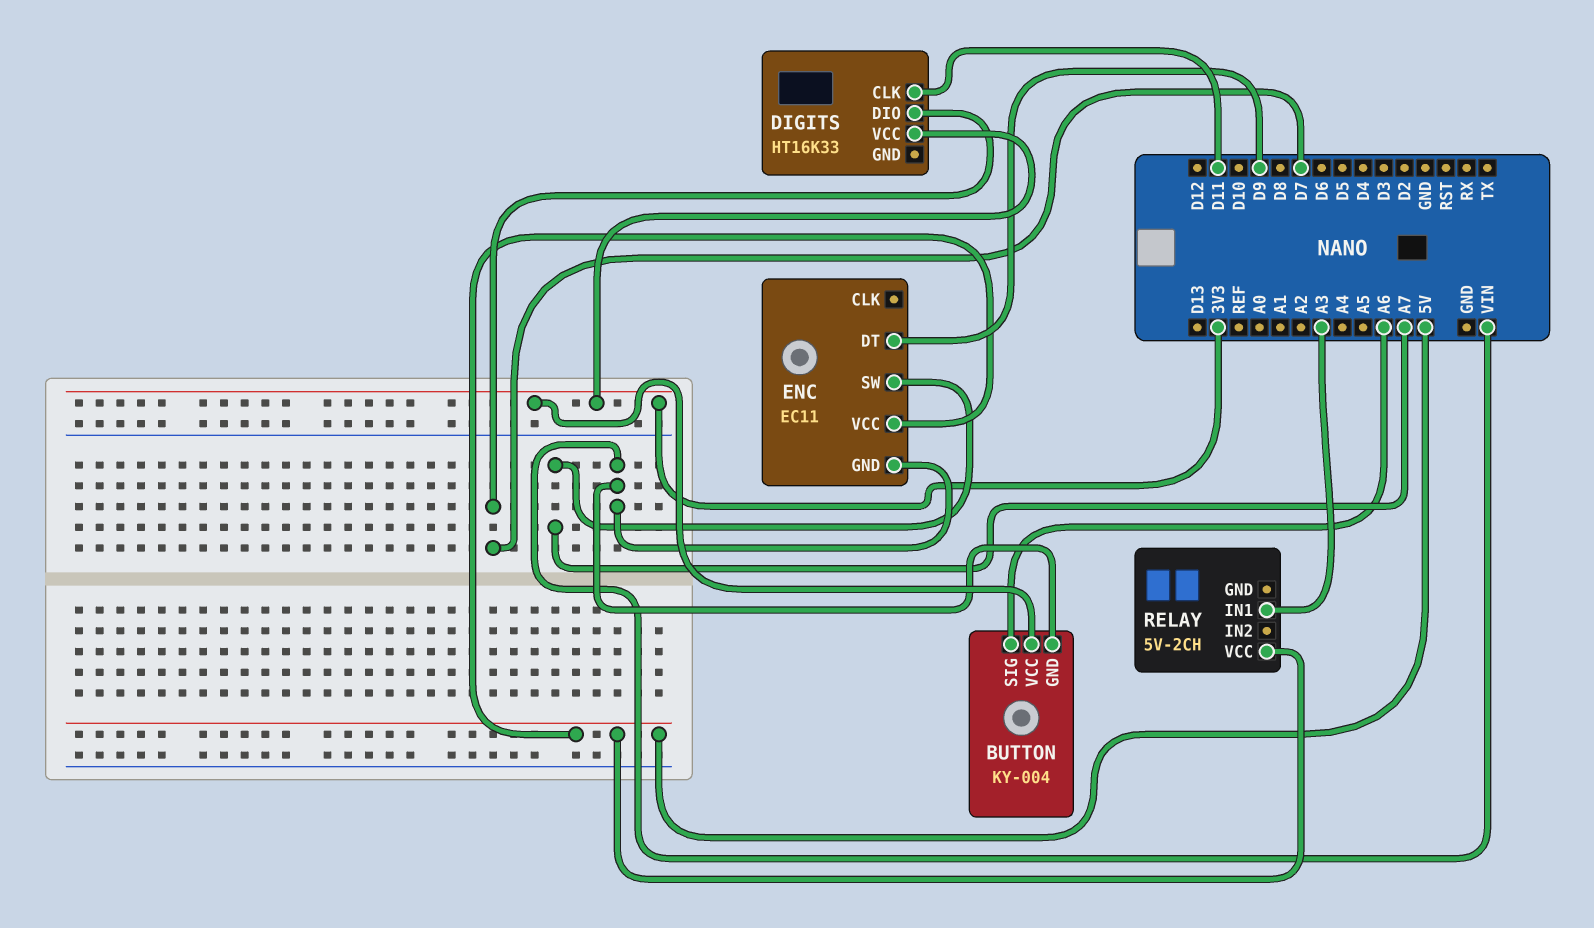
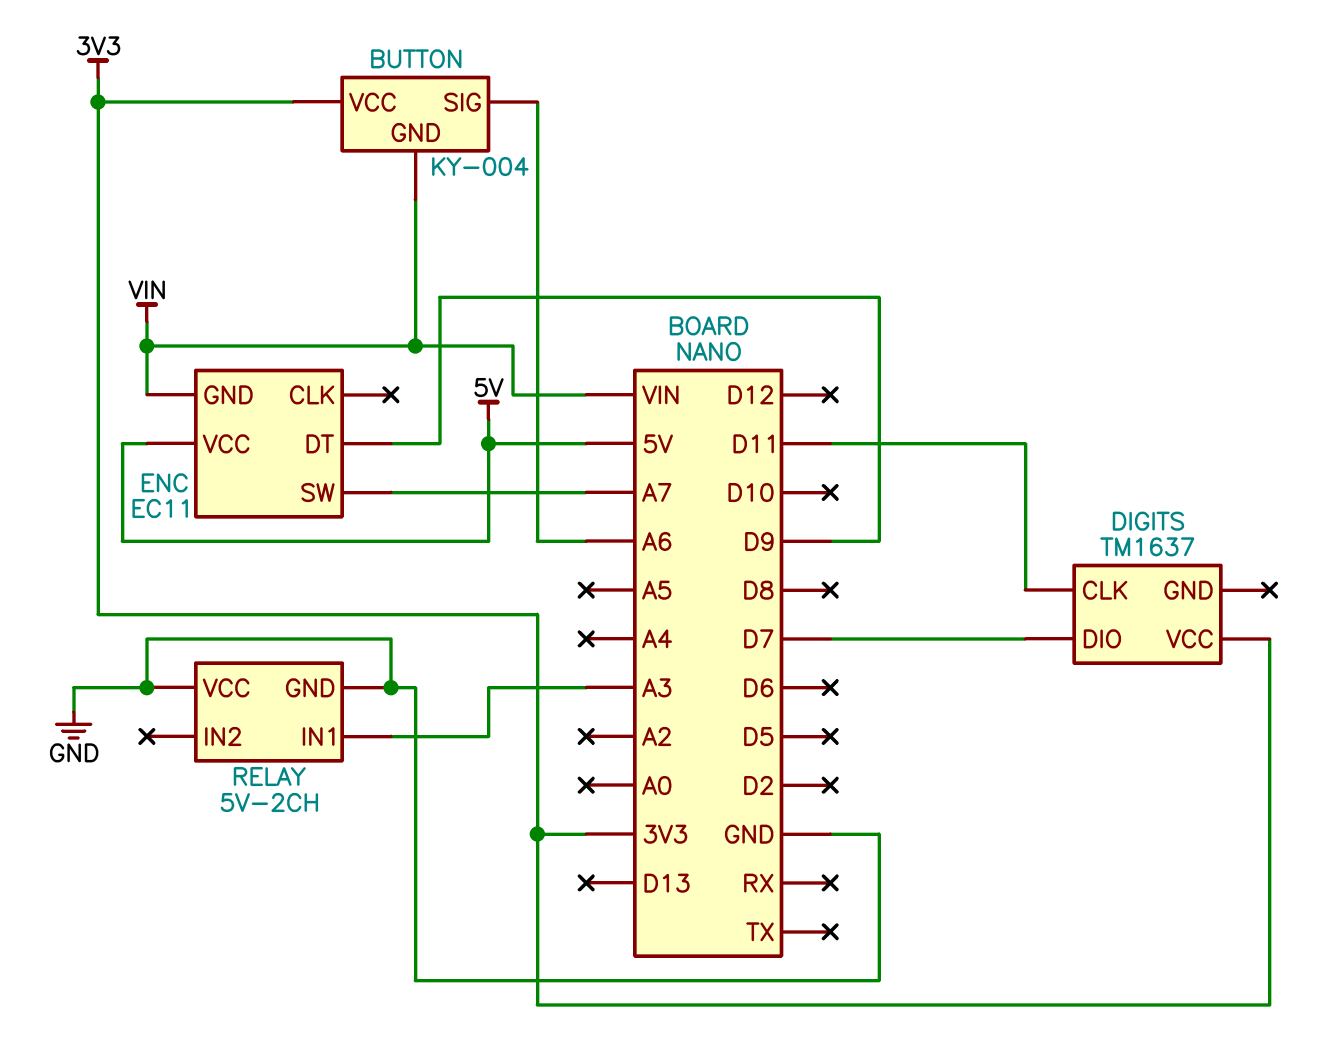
DIGITS: HT16K33 -> TM1637
RELAY pin GND: none -> GND
RELAY pin VCC: 5V -> GND

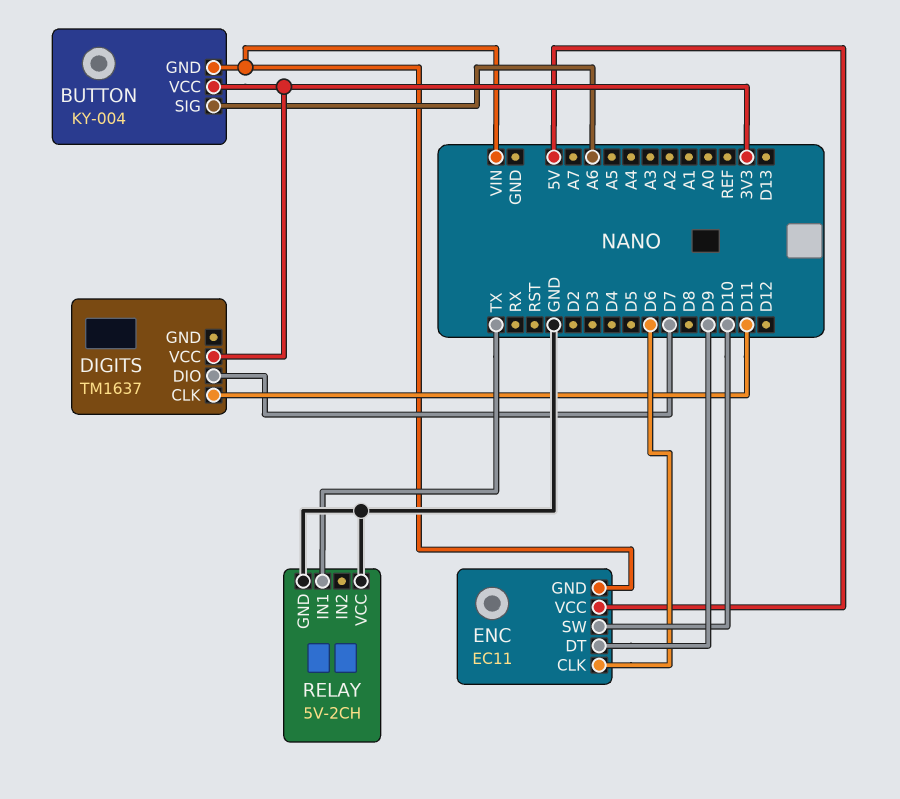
ENC pin CLK: none -> D6
ENC pin SW: A7 -> D10
RELAY pin IN1: A3 -> TX

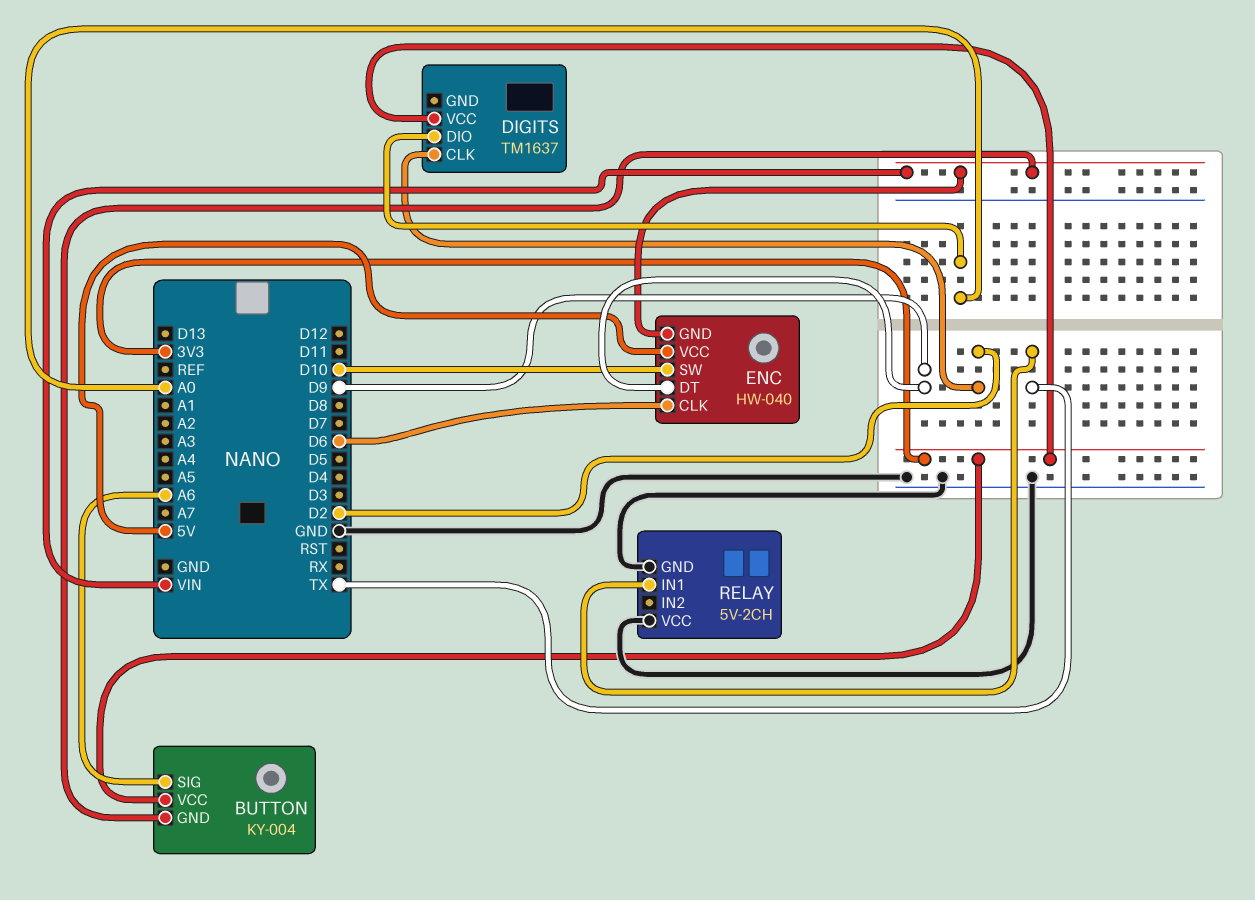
DIGITS pin CLK: D11 -> D2
DIGITS pin DIO: D7 -> A0
ENC: EC11 -> HW-040

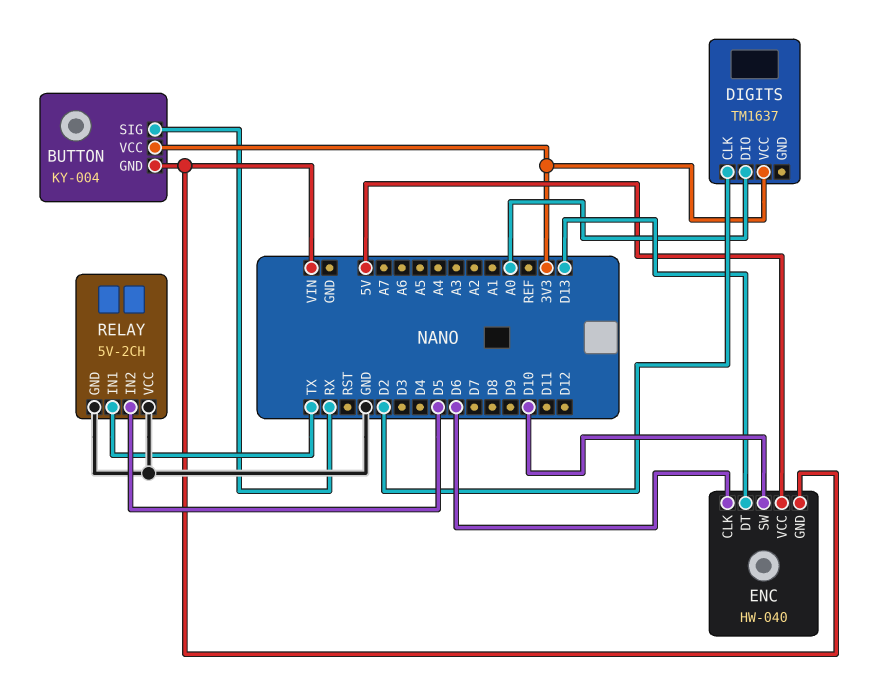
BUTTON pin SIG: A6 -> RX
ENC pin DT: D9 -> D13
RELAY pin IN2: none -> D5

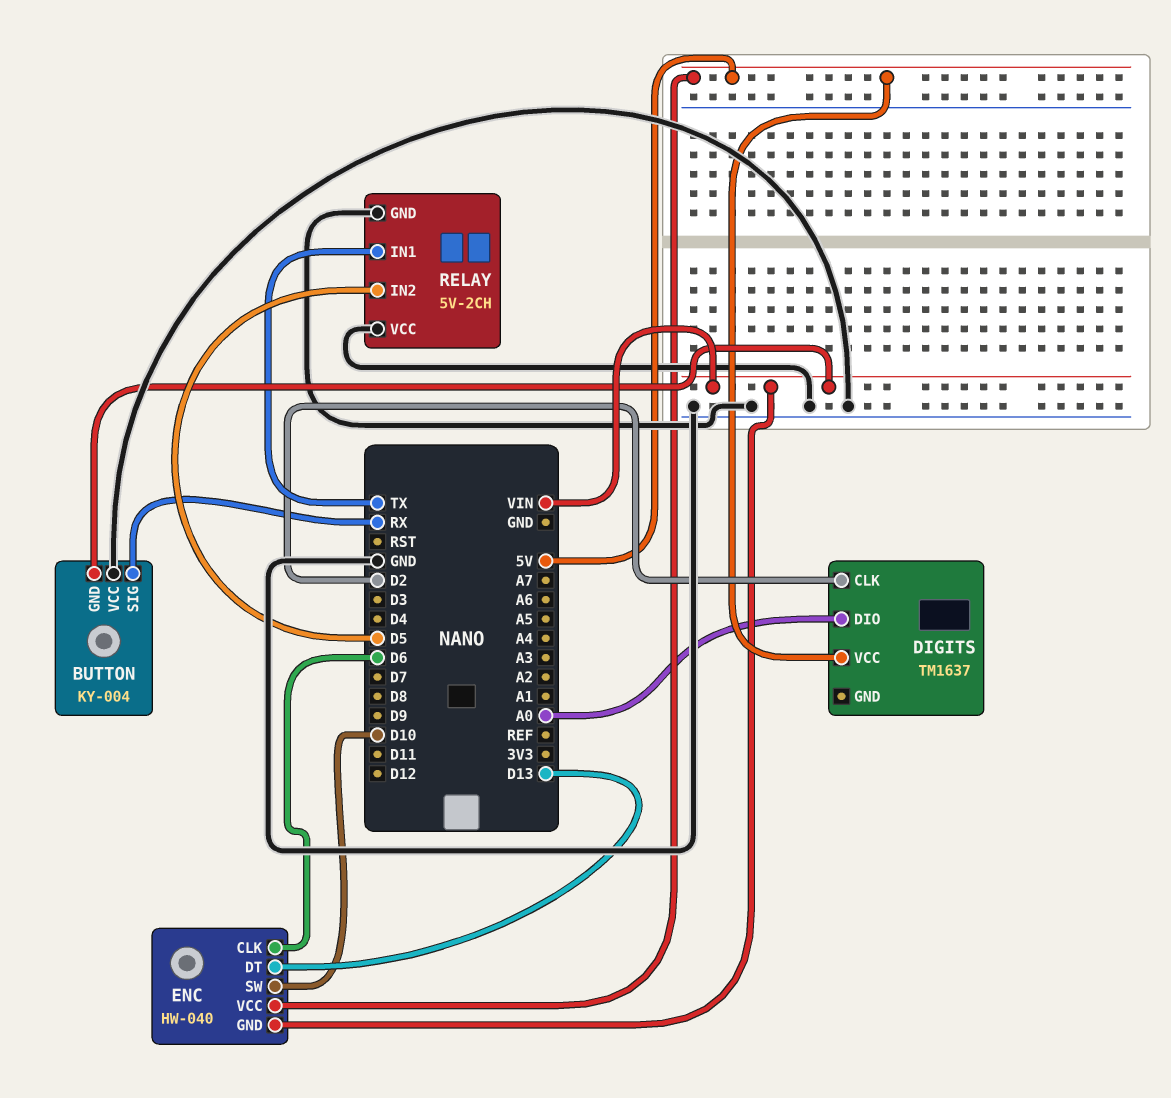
BUTTON pin VCC: 3V3 -> GND
DIGITS pin VCC: 3V3 -> 5V

